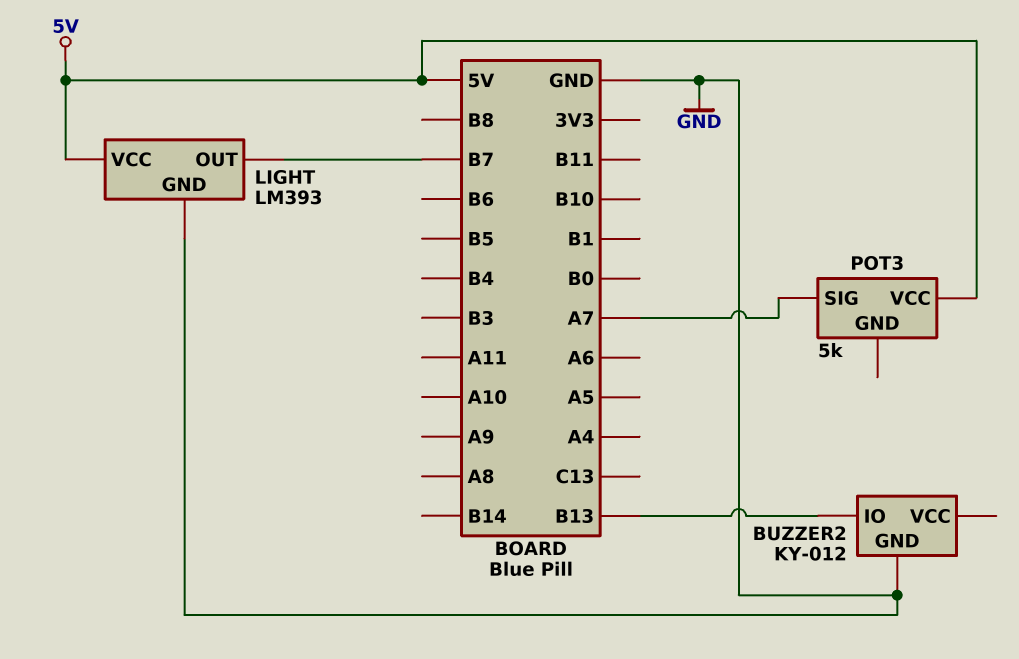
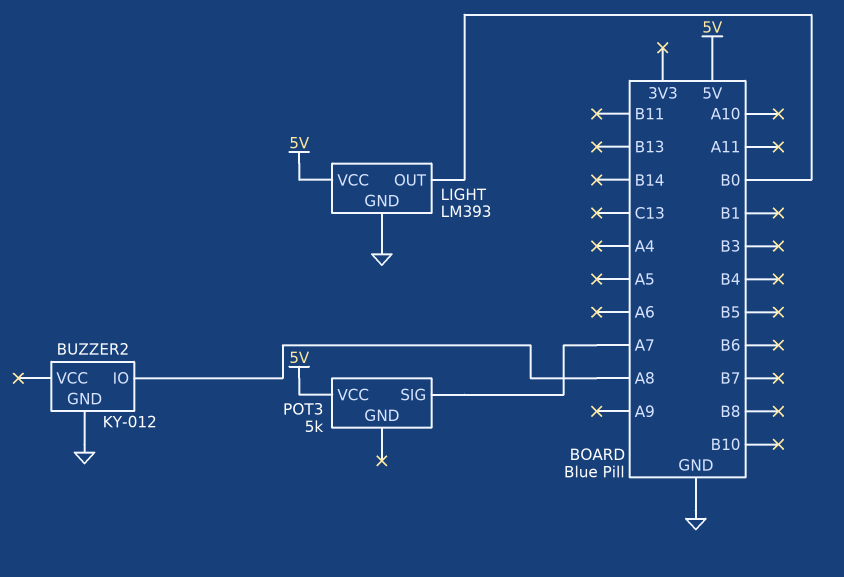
BUZZER2 pin IO: B13 -> A8
LIGHT pin OUT: B7 -> B0

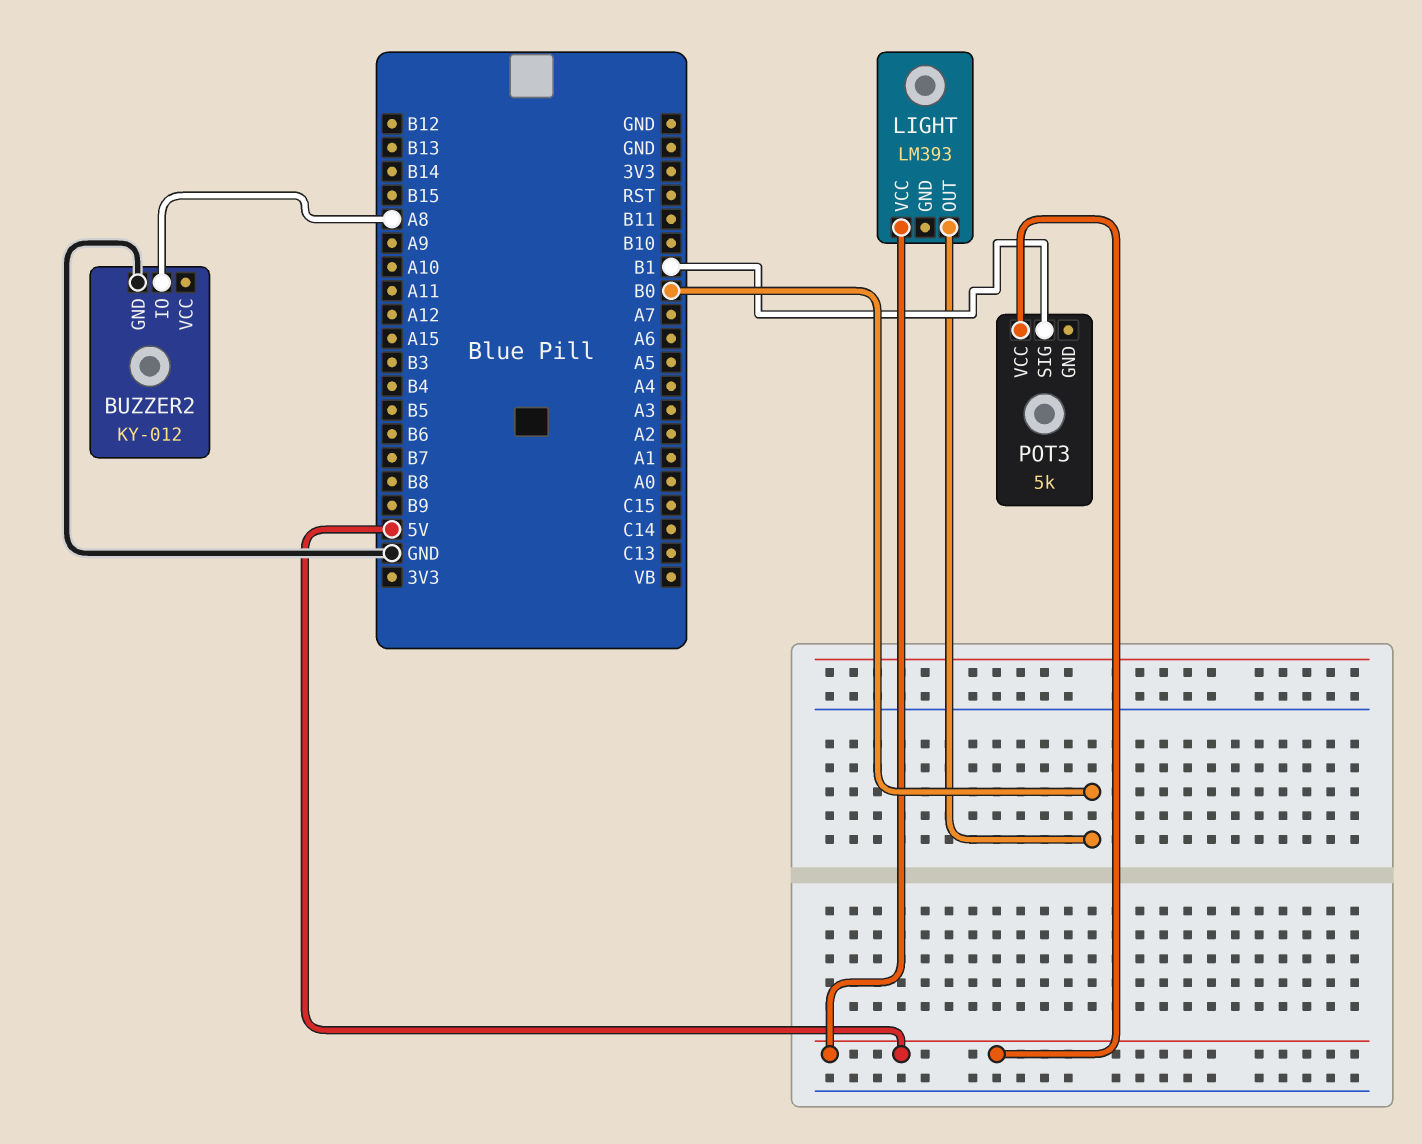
LIGHT pin GND: GND -> none
POT3 pin SIG: A7 -> B1

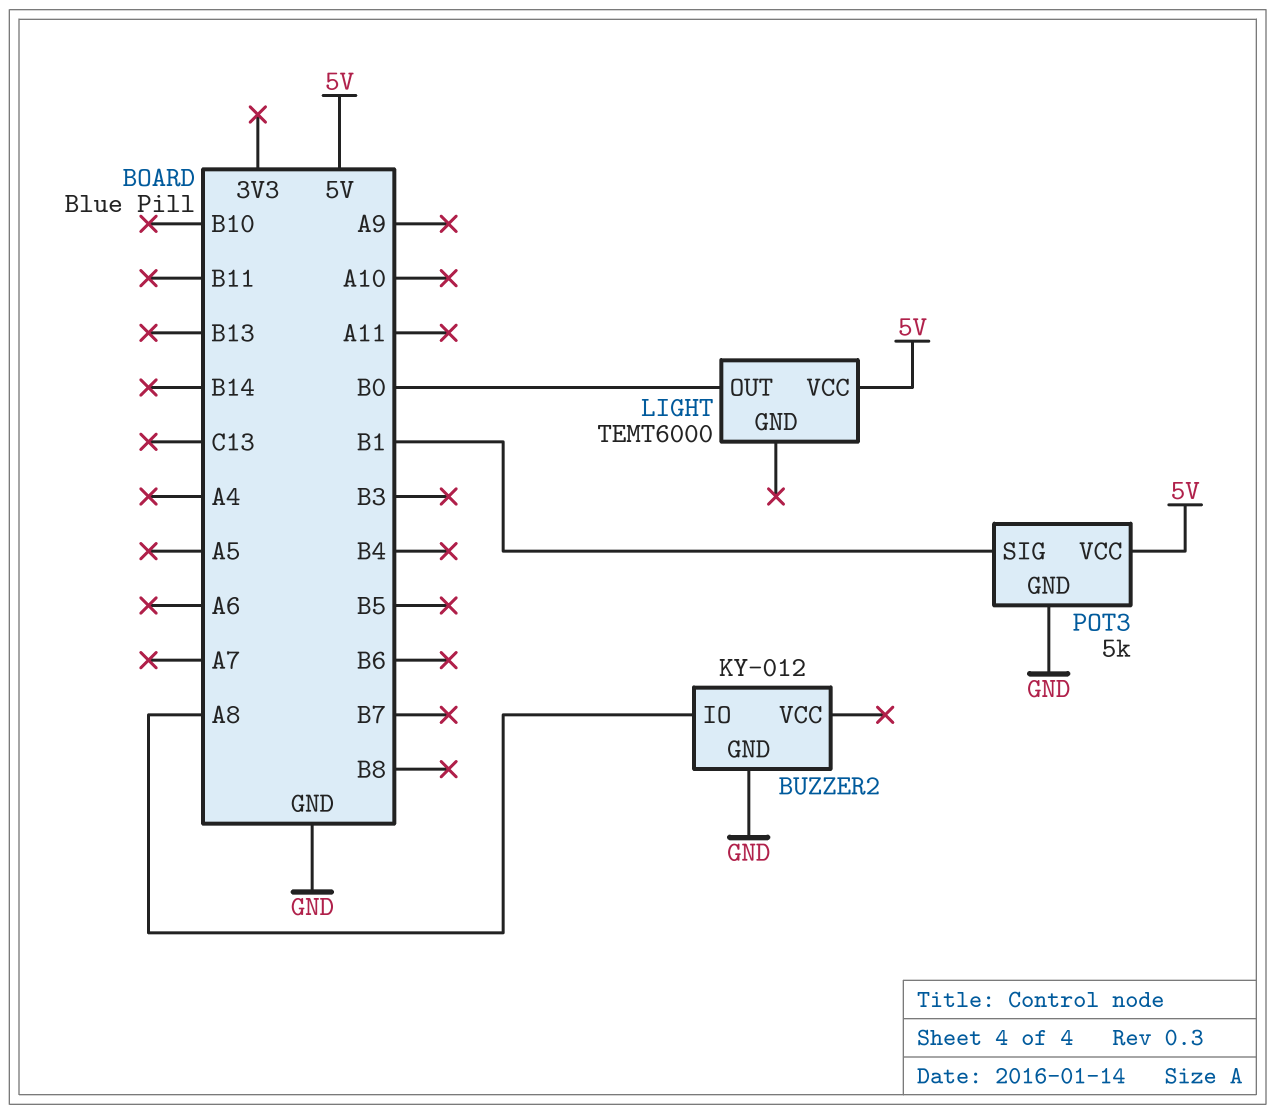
LIGHT: LM393 -> TEMT6000
POT3 pin GND: none -> GND

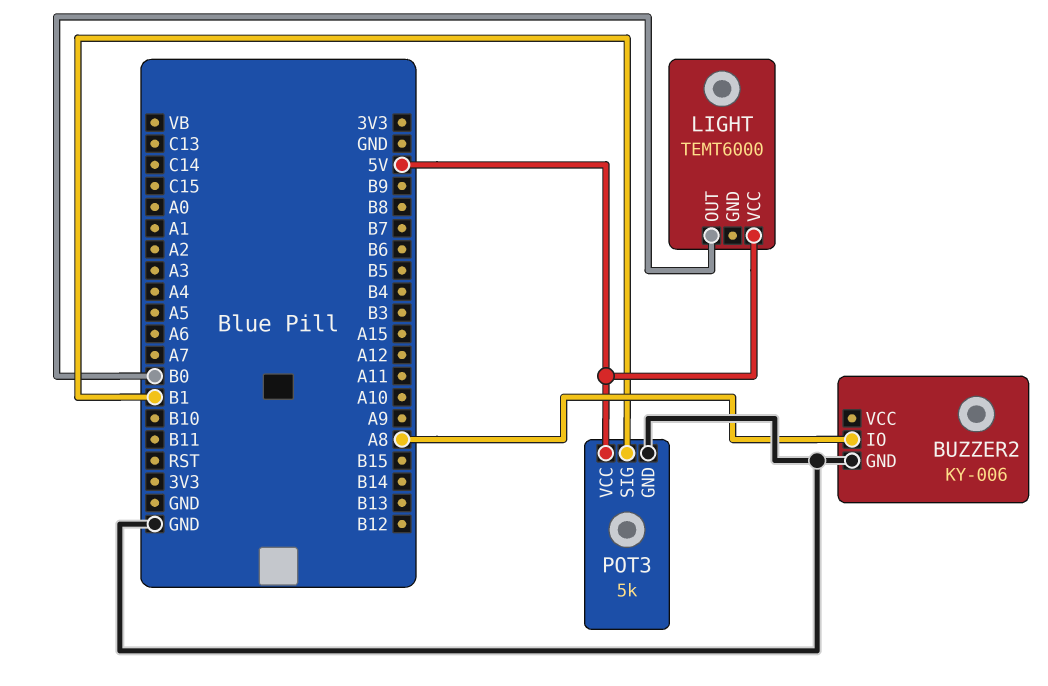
BUZZER2: KY-012 -> KY-006

